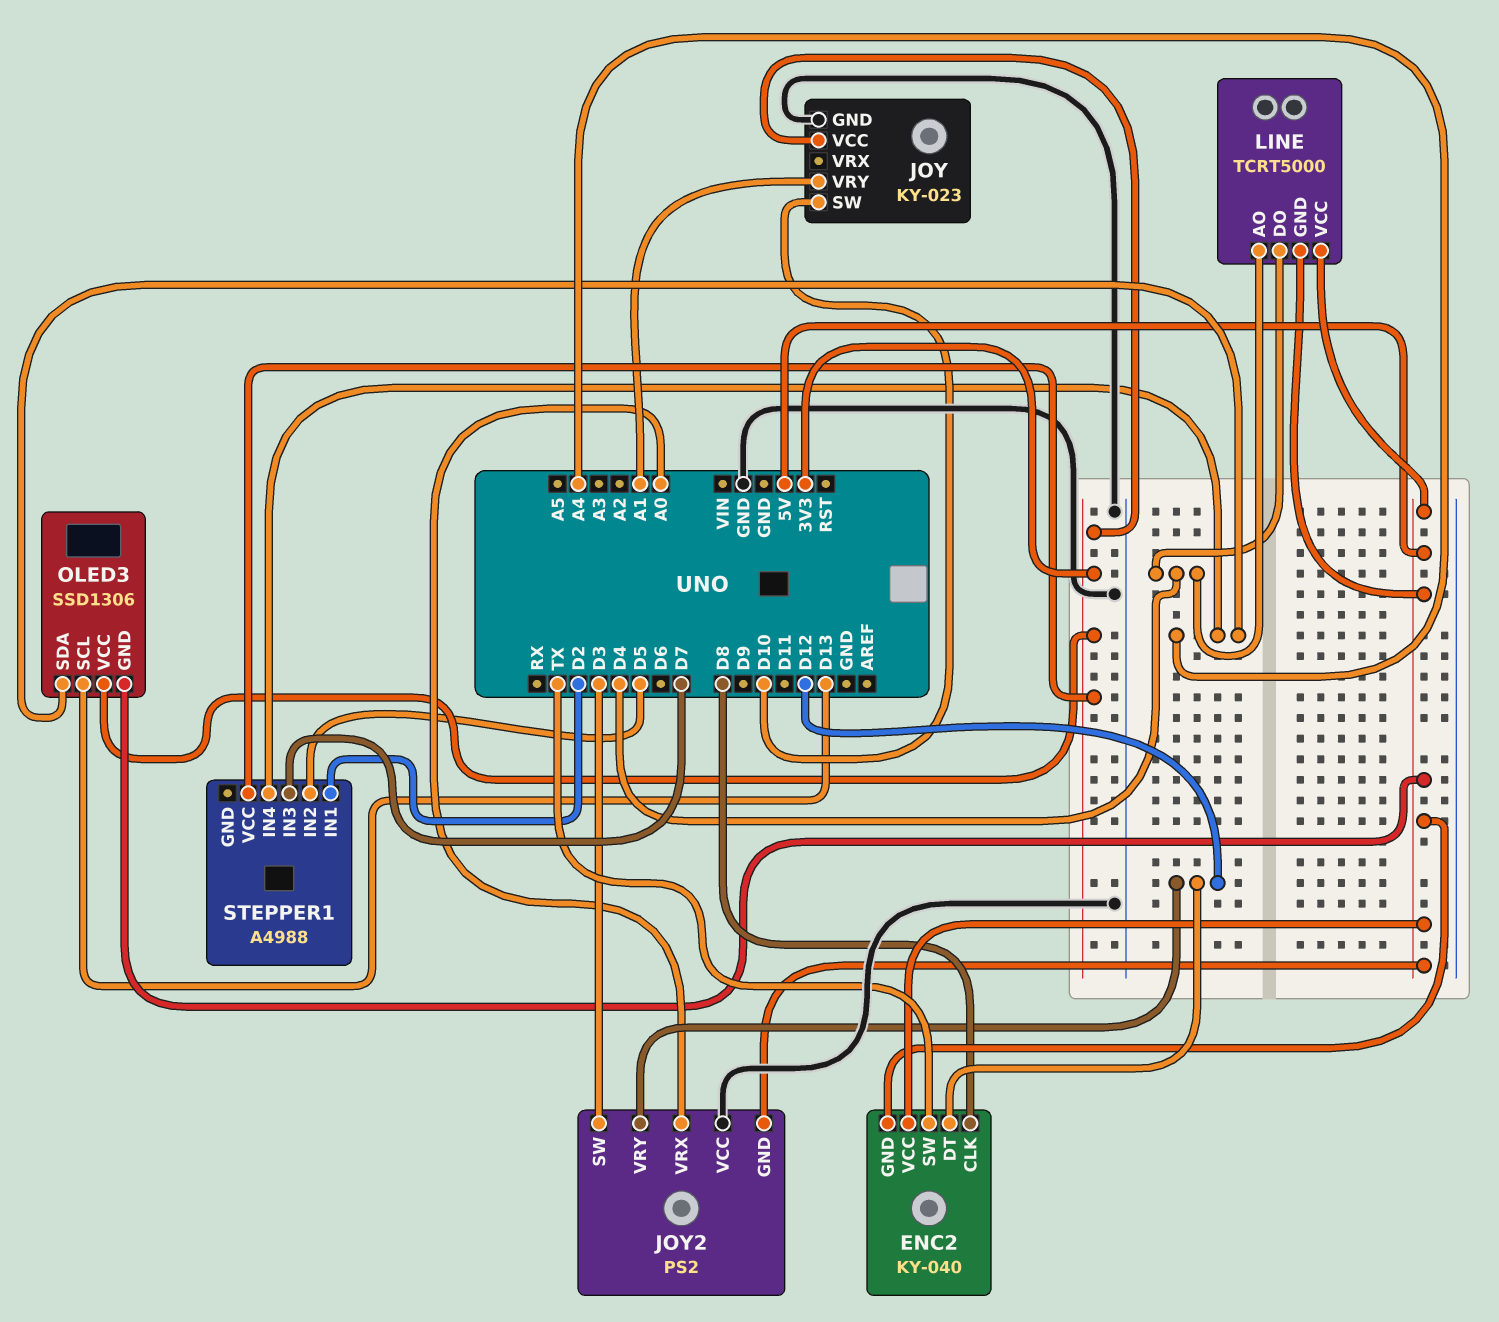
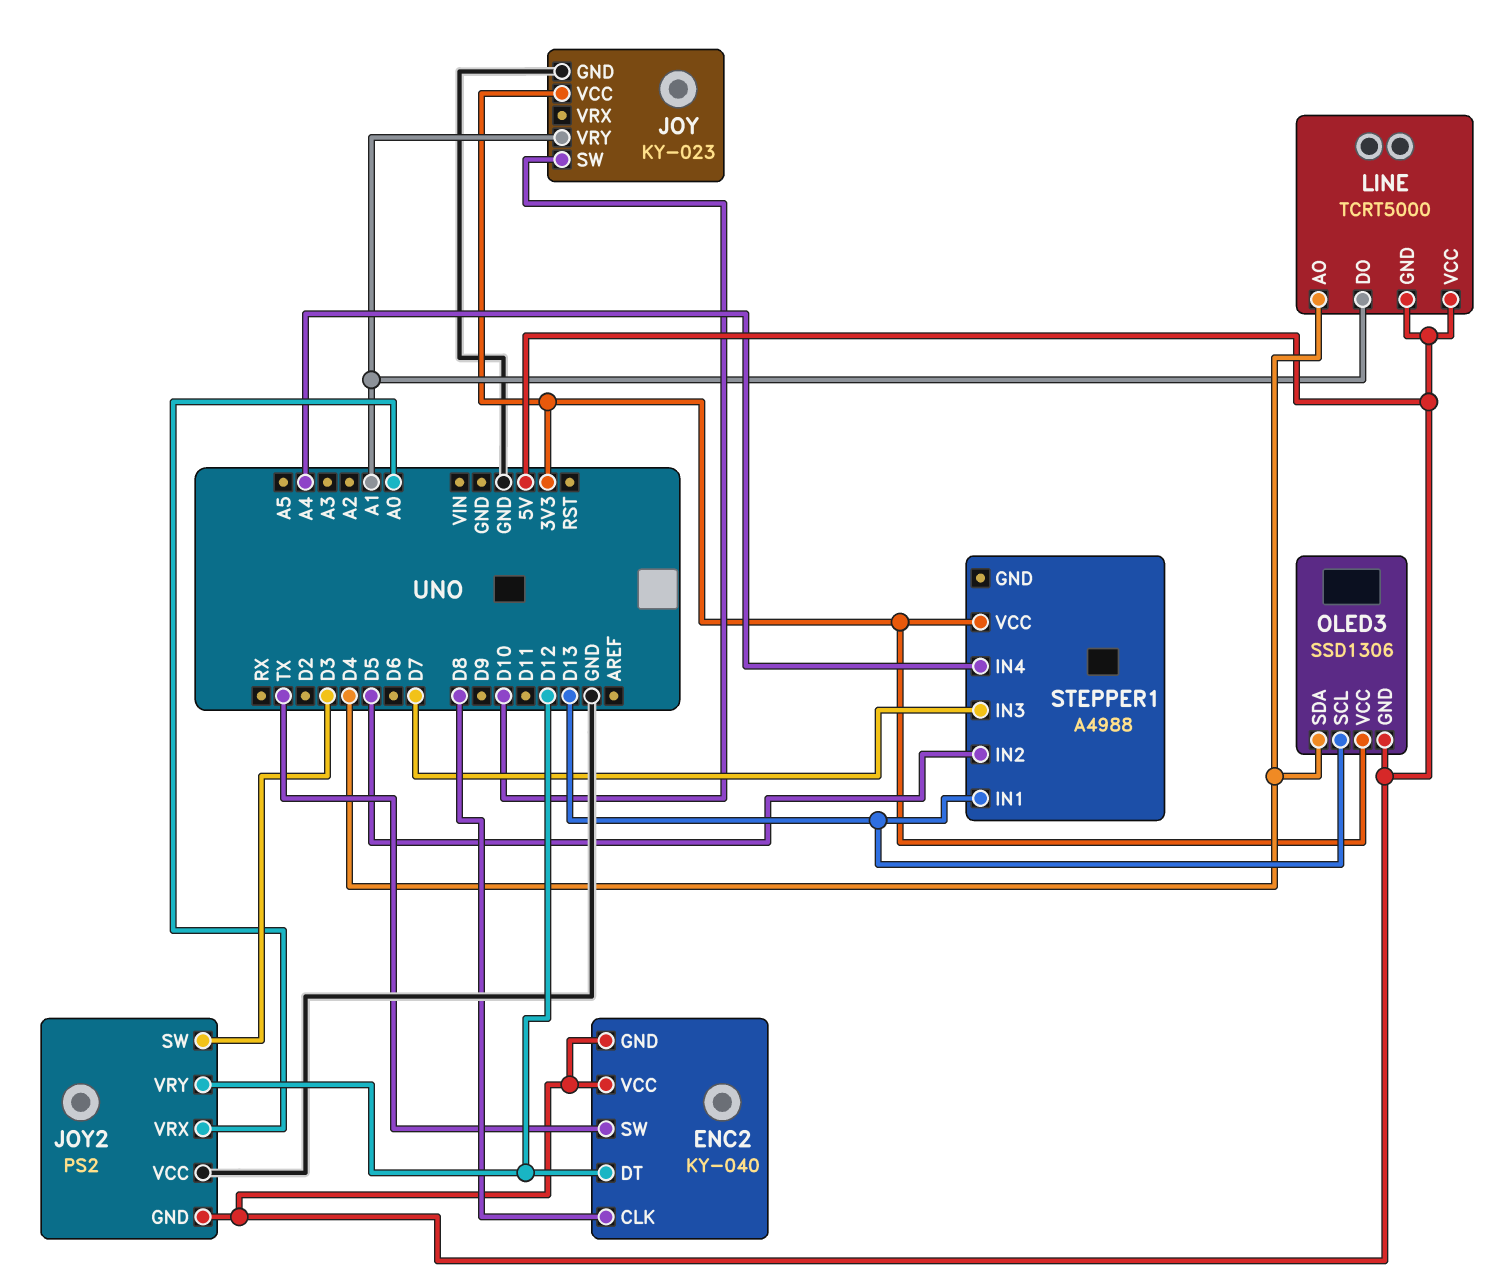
LINE pin DO: D4 -> A1
OLED3 pin SDA: A4 -> D4
STEPPER1 pin IN1: D2 -> D13

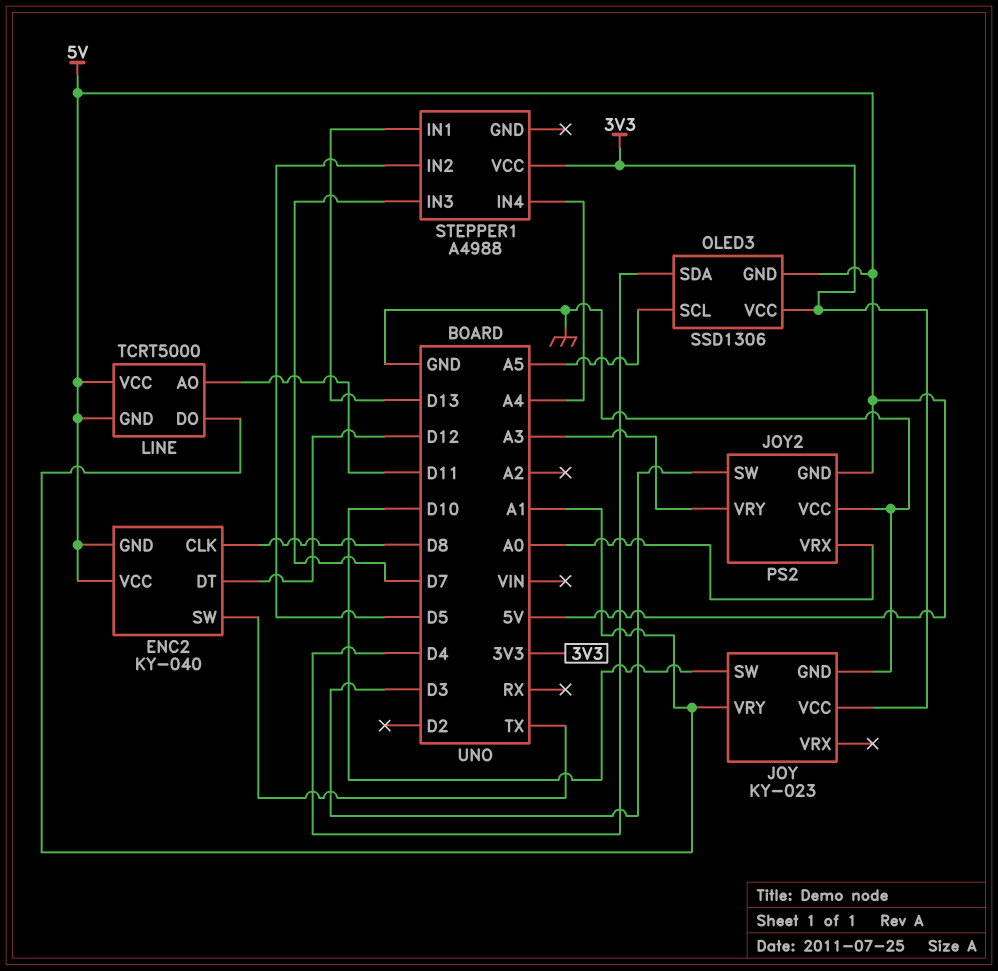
JOY2 pin VRY: D12 -> A3
LINE pin AO: D4 -> D11
OLED3 pin SCL: D13 -> A5

